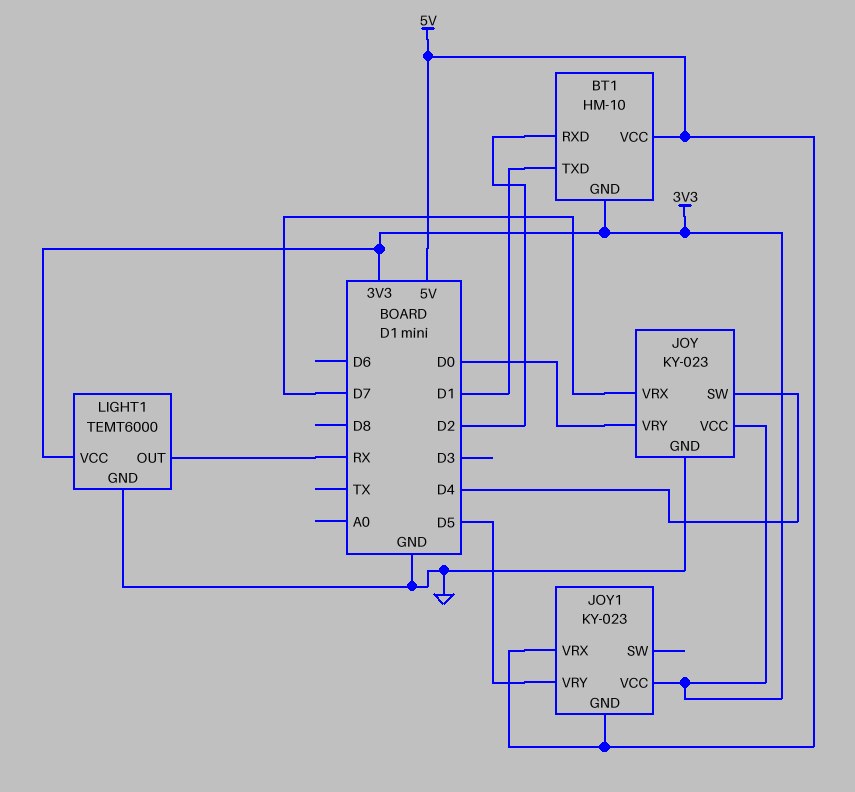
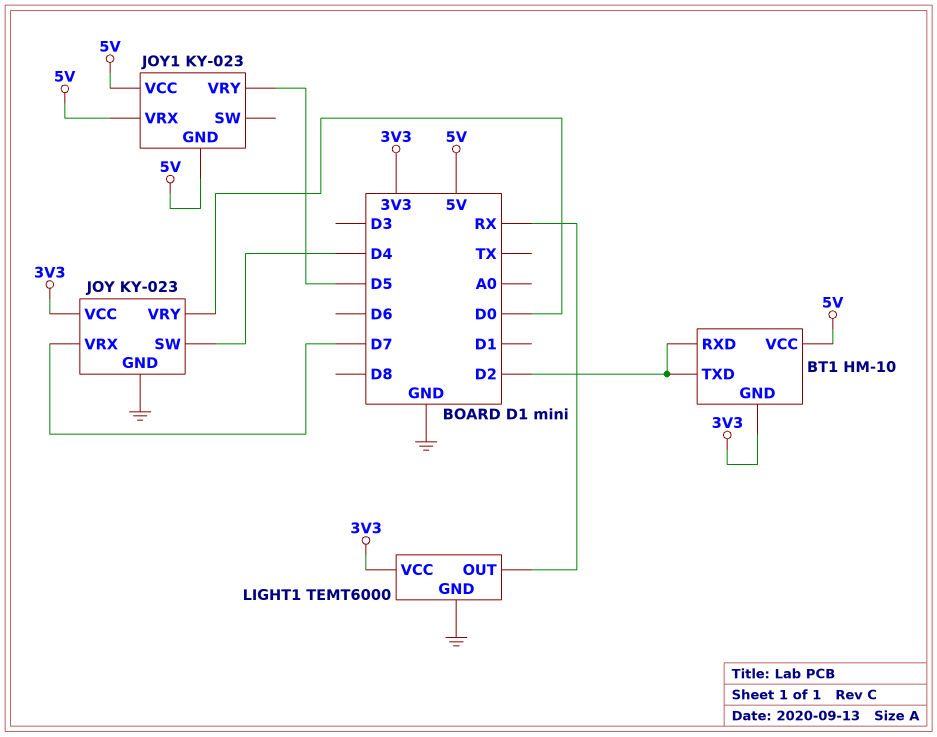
BT1 pin TXD: D1 -> D2
JOY1 pin VCC: 3V3 -> 5V

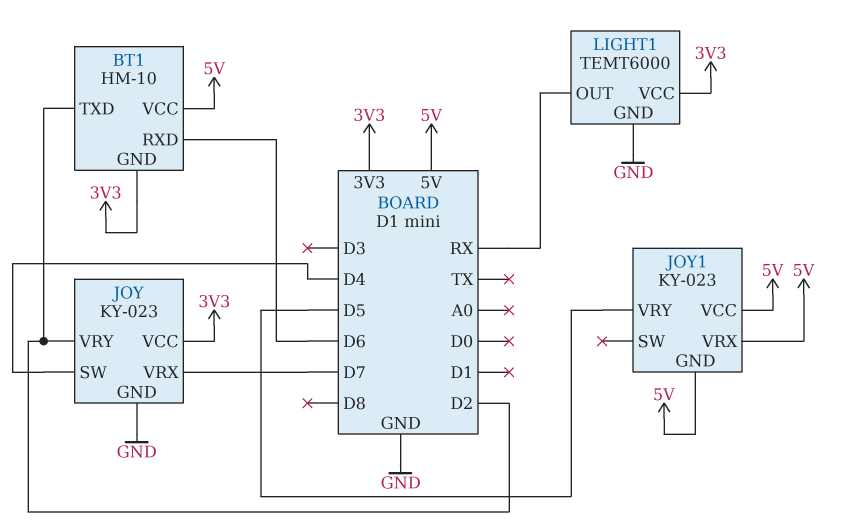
BT1 pin RXD: D2 -> D6
JOY pin VRY: D0 -> D2

